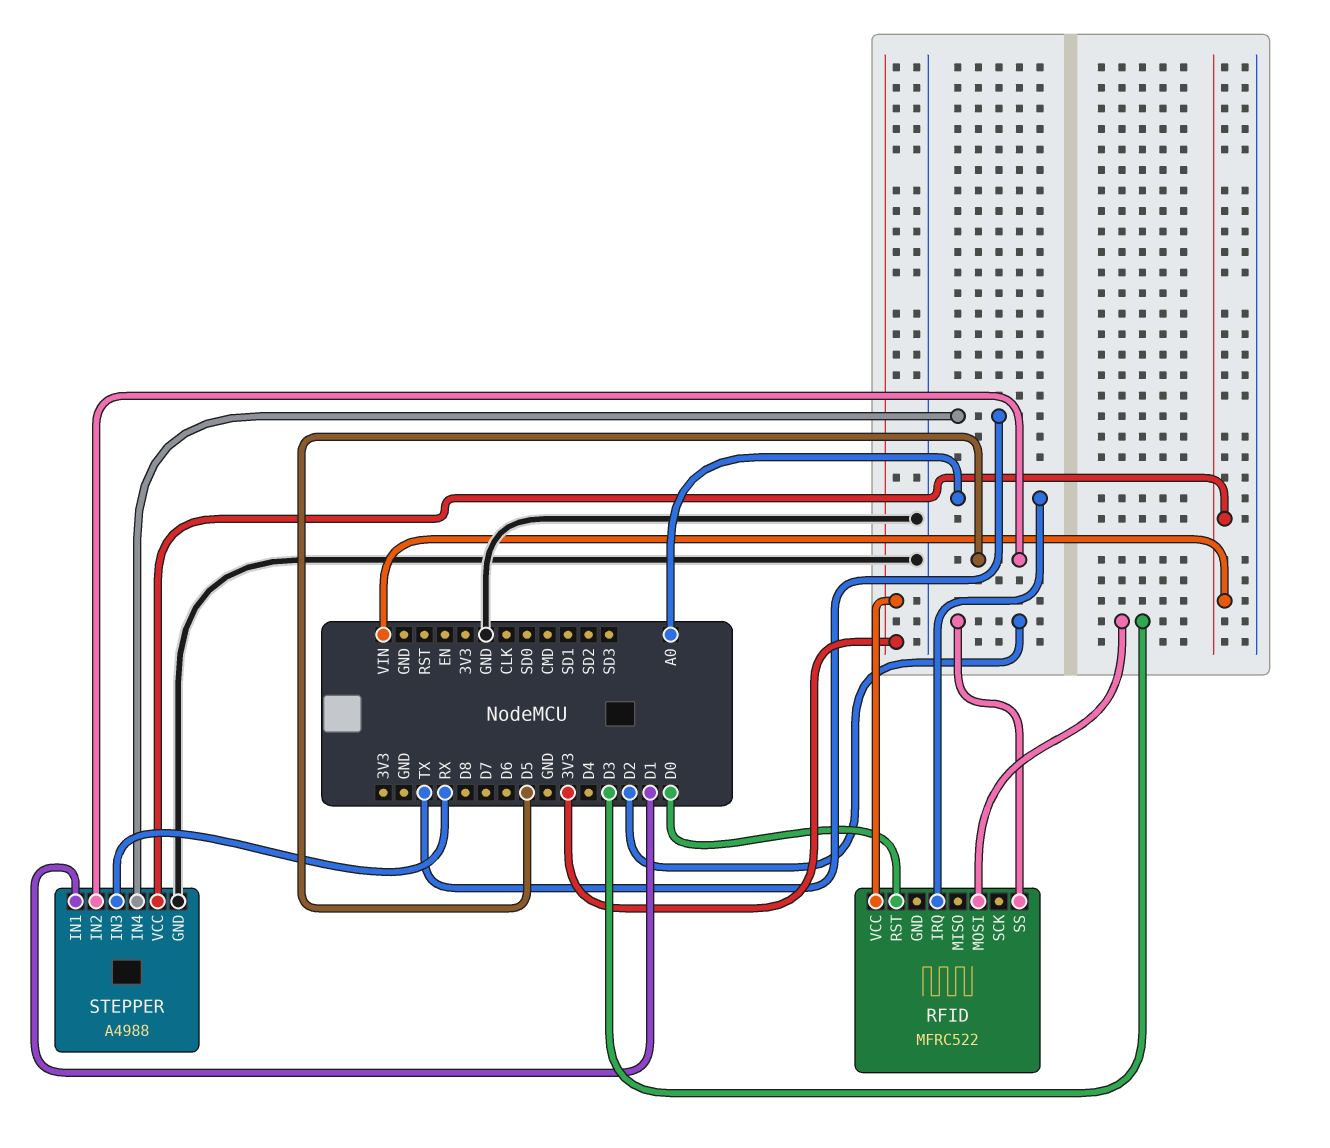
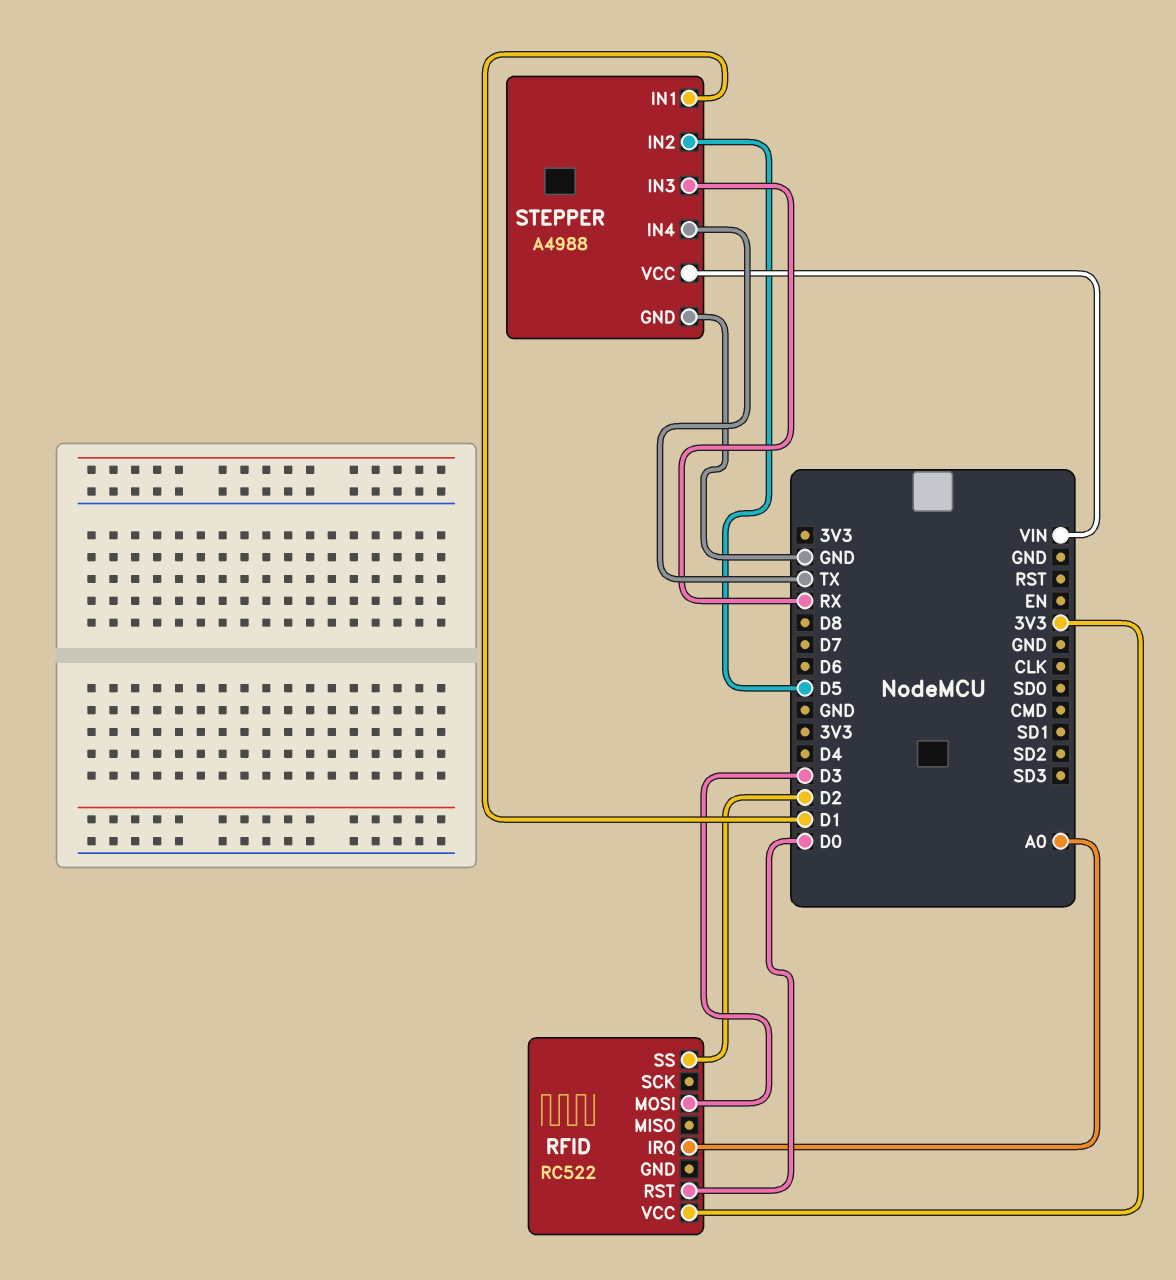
RFID: MFRC522 -> RC522

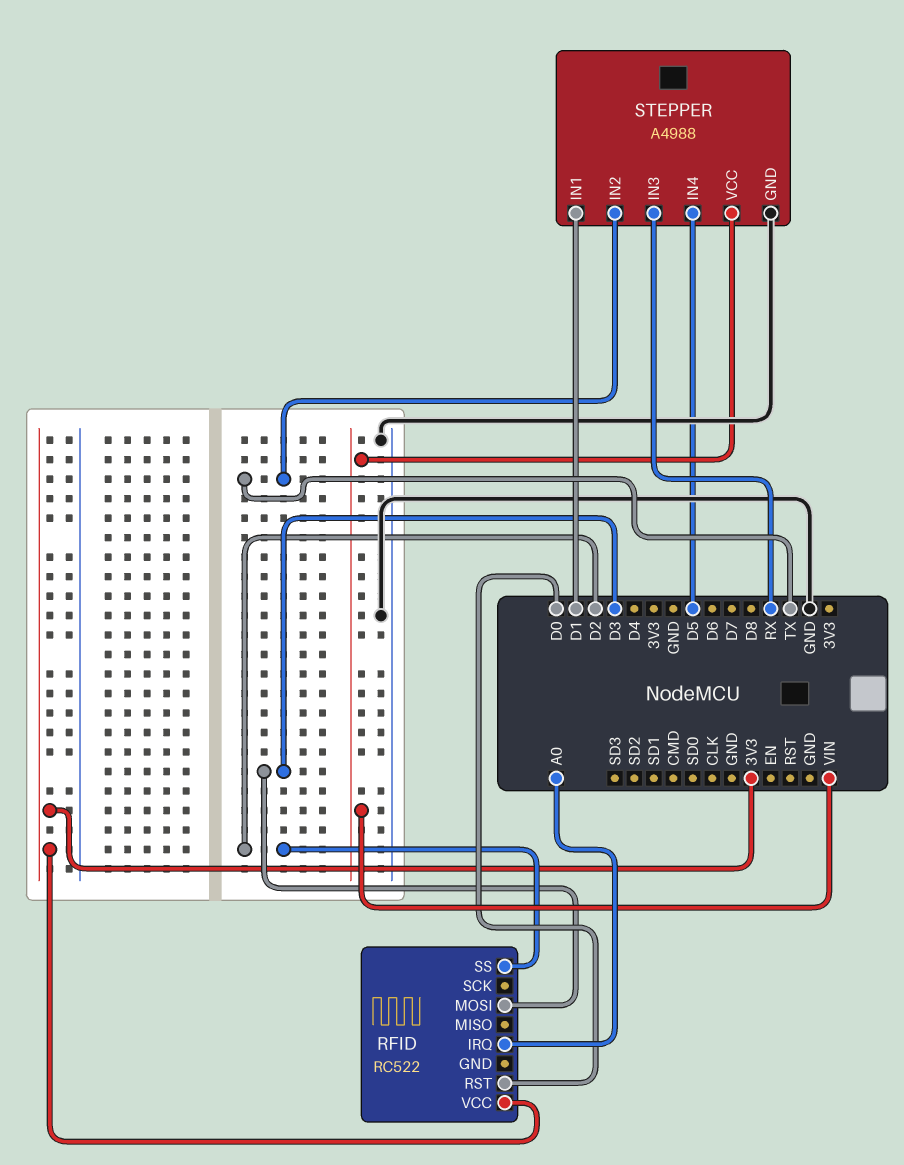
STEPPER pin IN2: D5 -> TX
STEPPER pin IN4: TX -> D5

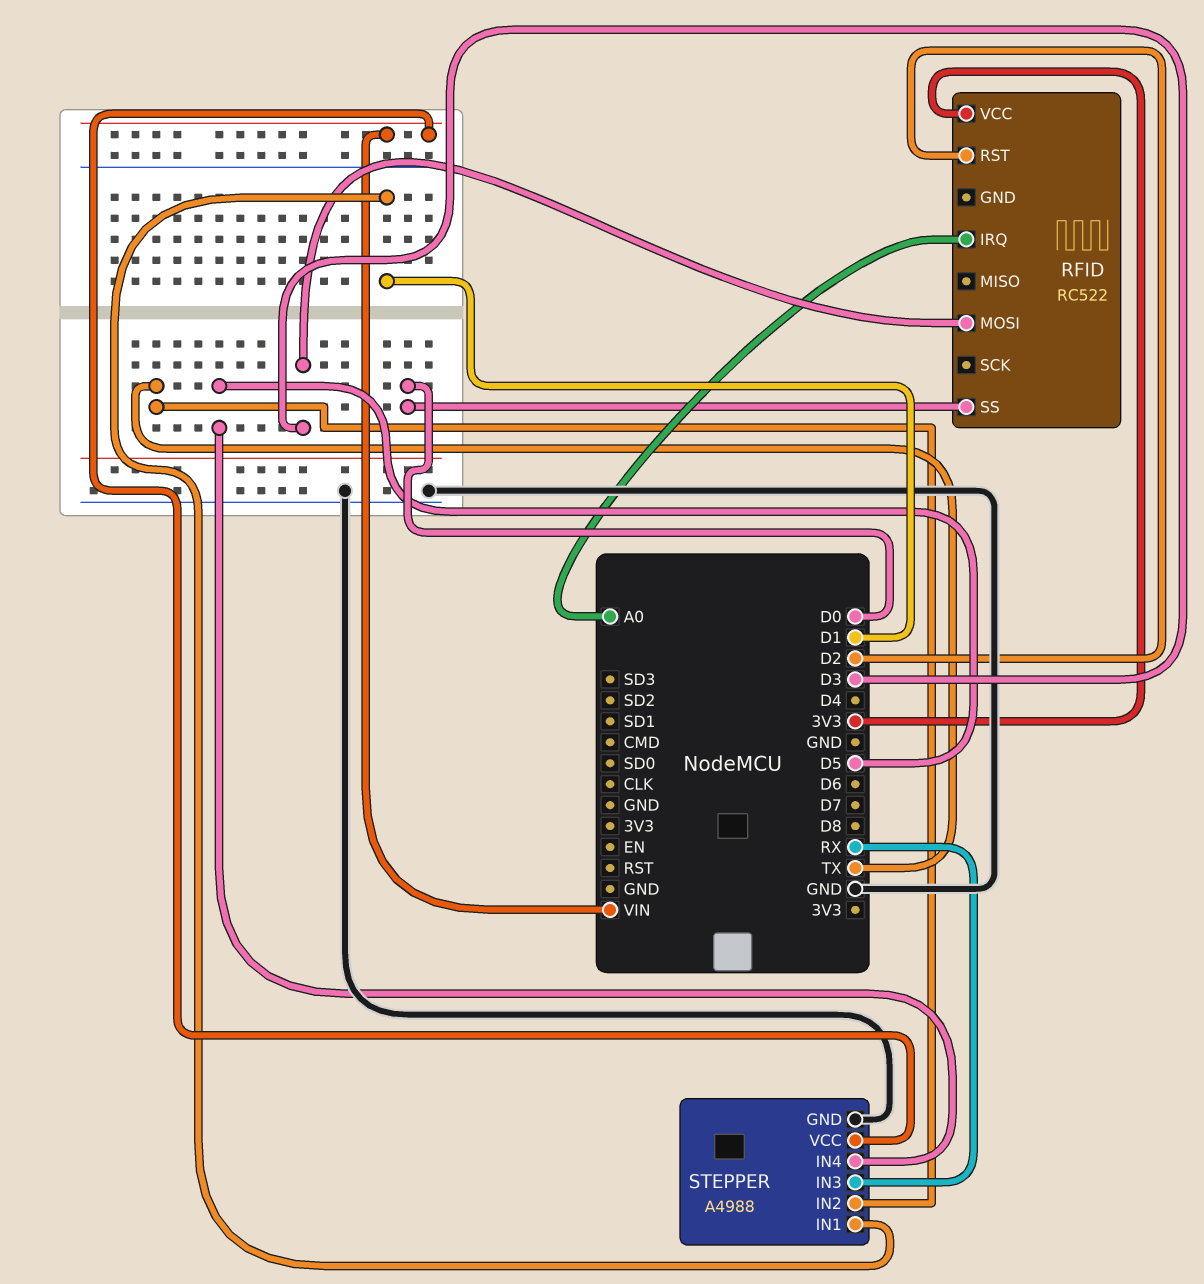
RFID pin RST: D0 -> D2
RFID pin SS: D2 -> D0

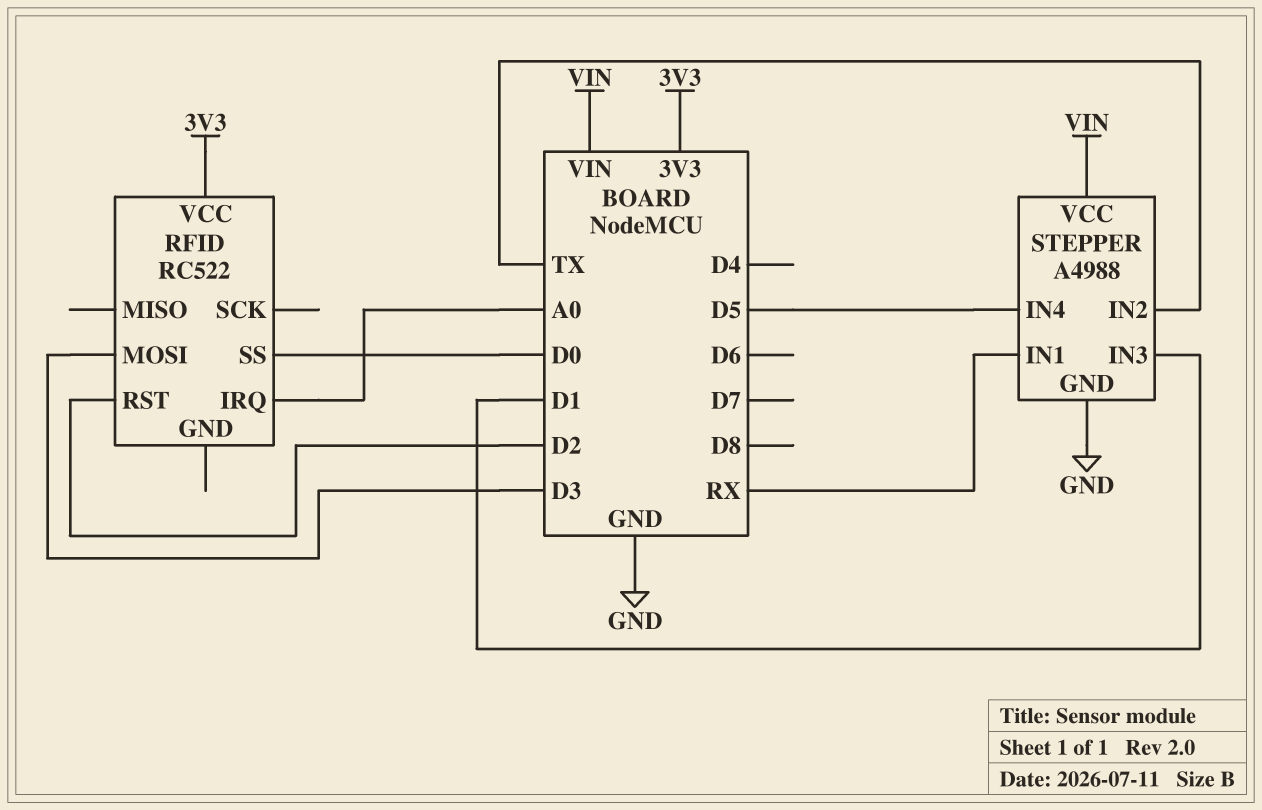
STEPPER pin IN1: D1 -> RX
STEPPER pin IN3: RX -> D1

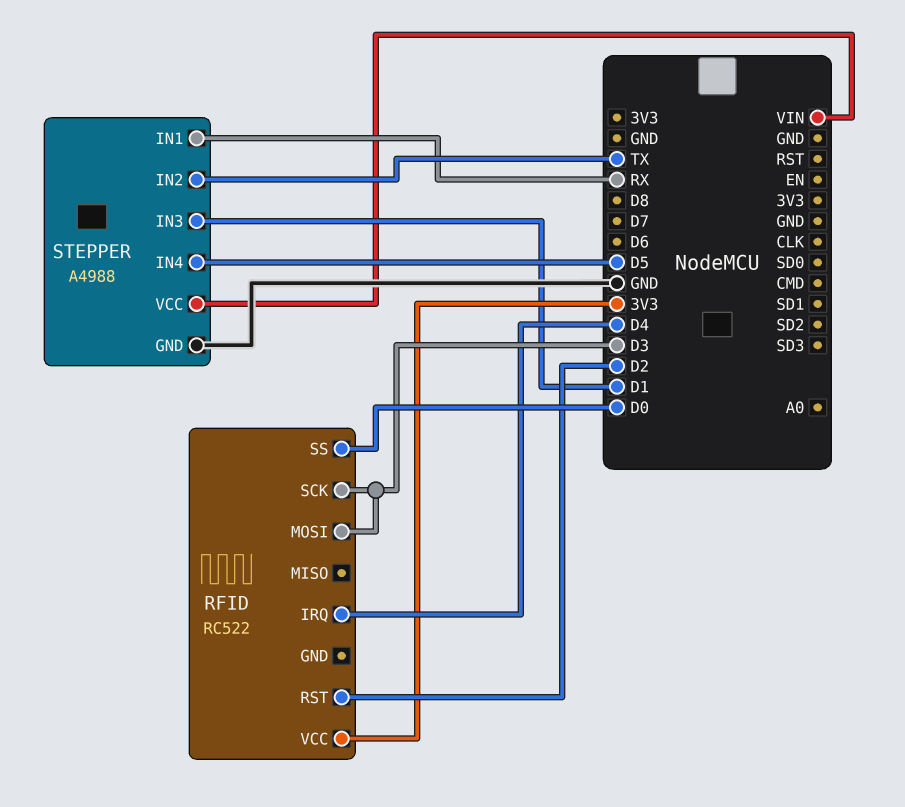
RFID pin IRQ: A0 -> D4
RFID pin SCK: none -> D3

